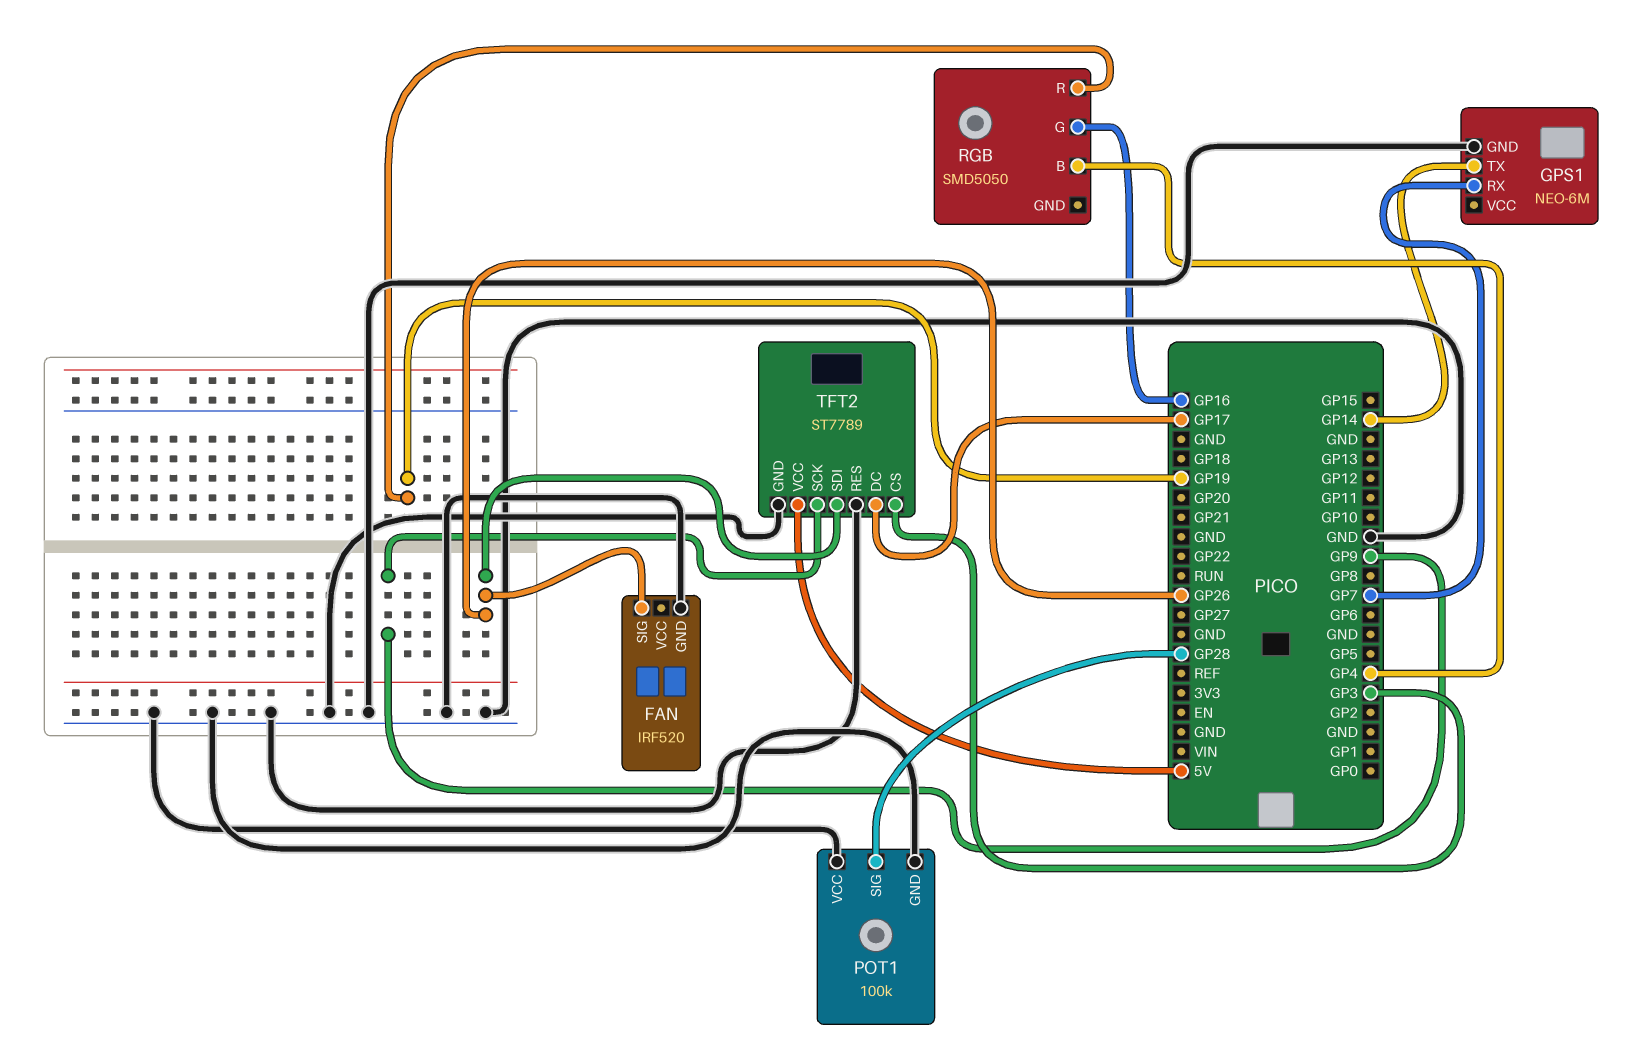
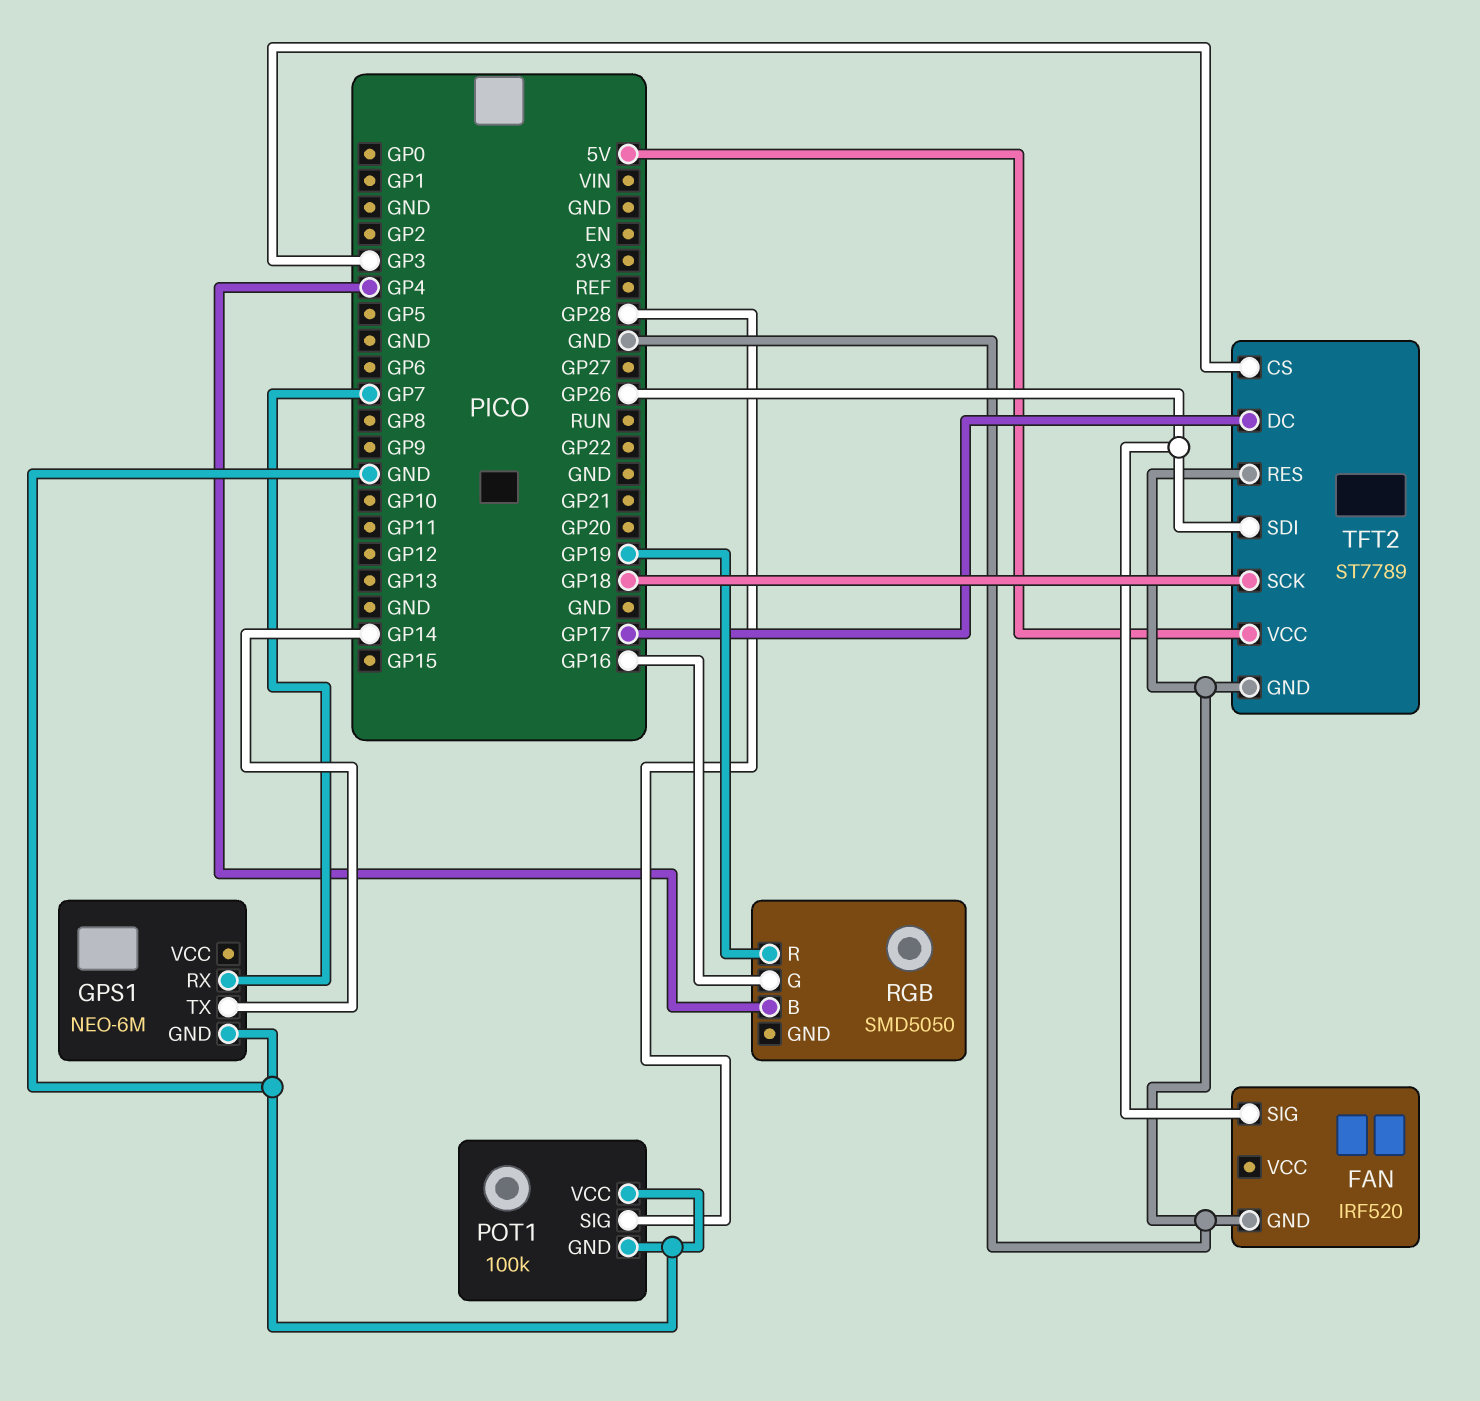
TFT2 pin SCK: GP9 -> GP18

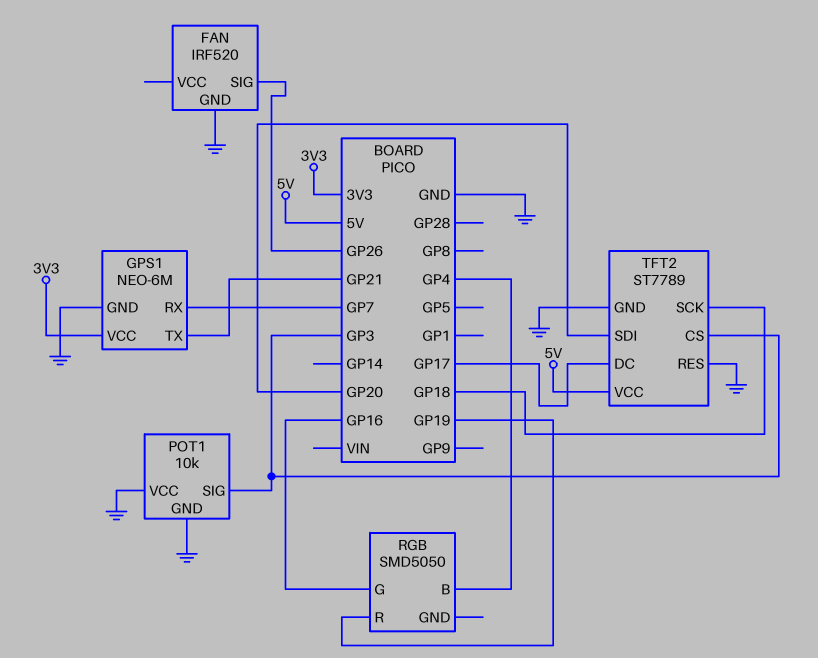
GPS1 pin TX: GP14 -> GP21
GPS1 pin VCC: none -> 3V3
POT1: 100k -> 10k
POT1 pin SIG: GP28 -> GP3
TFT2 pin SDI: GP26 -> GP20

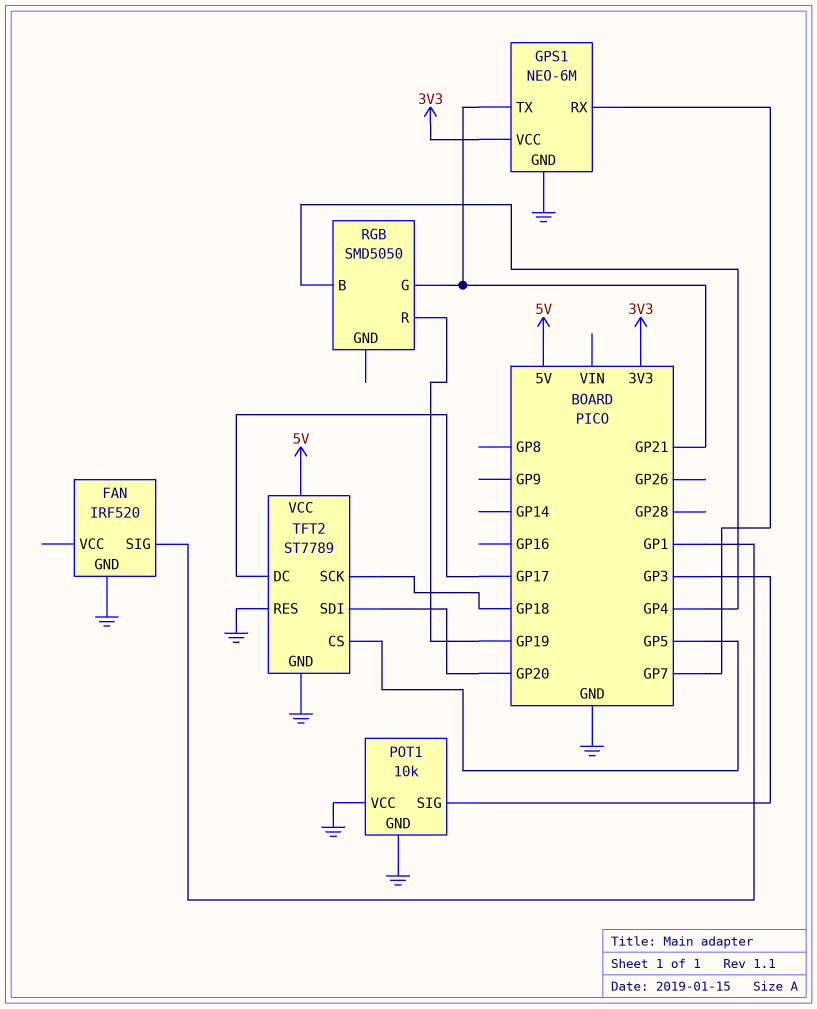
FAN pin SIG: GP26 -> GP1
RGB pin G: GP16 -> GP21
TFT2 pin CS: GP3 -> GP5

